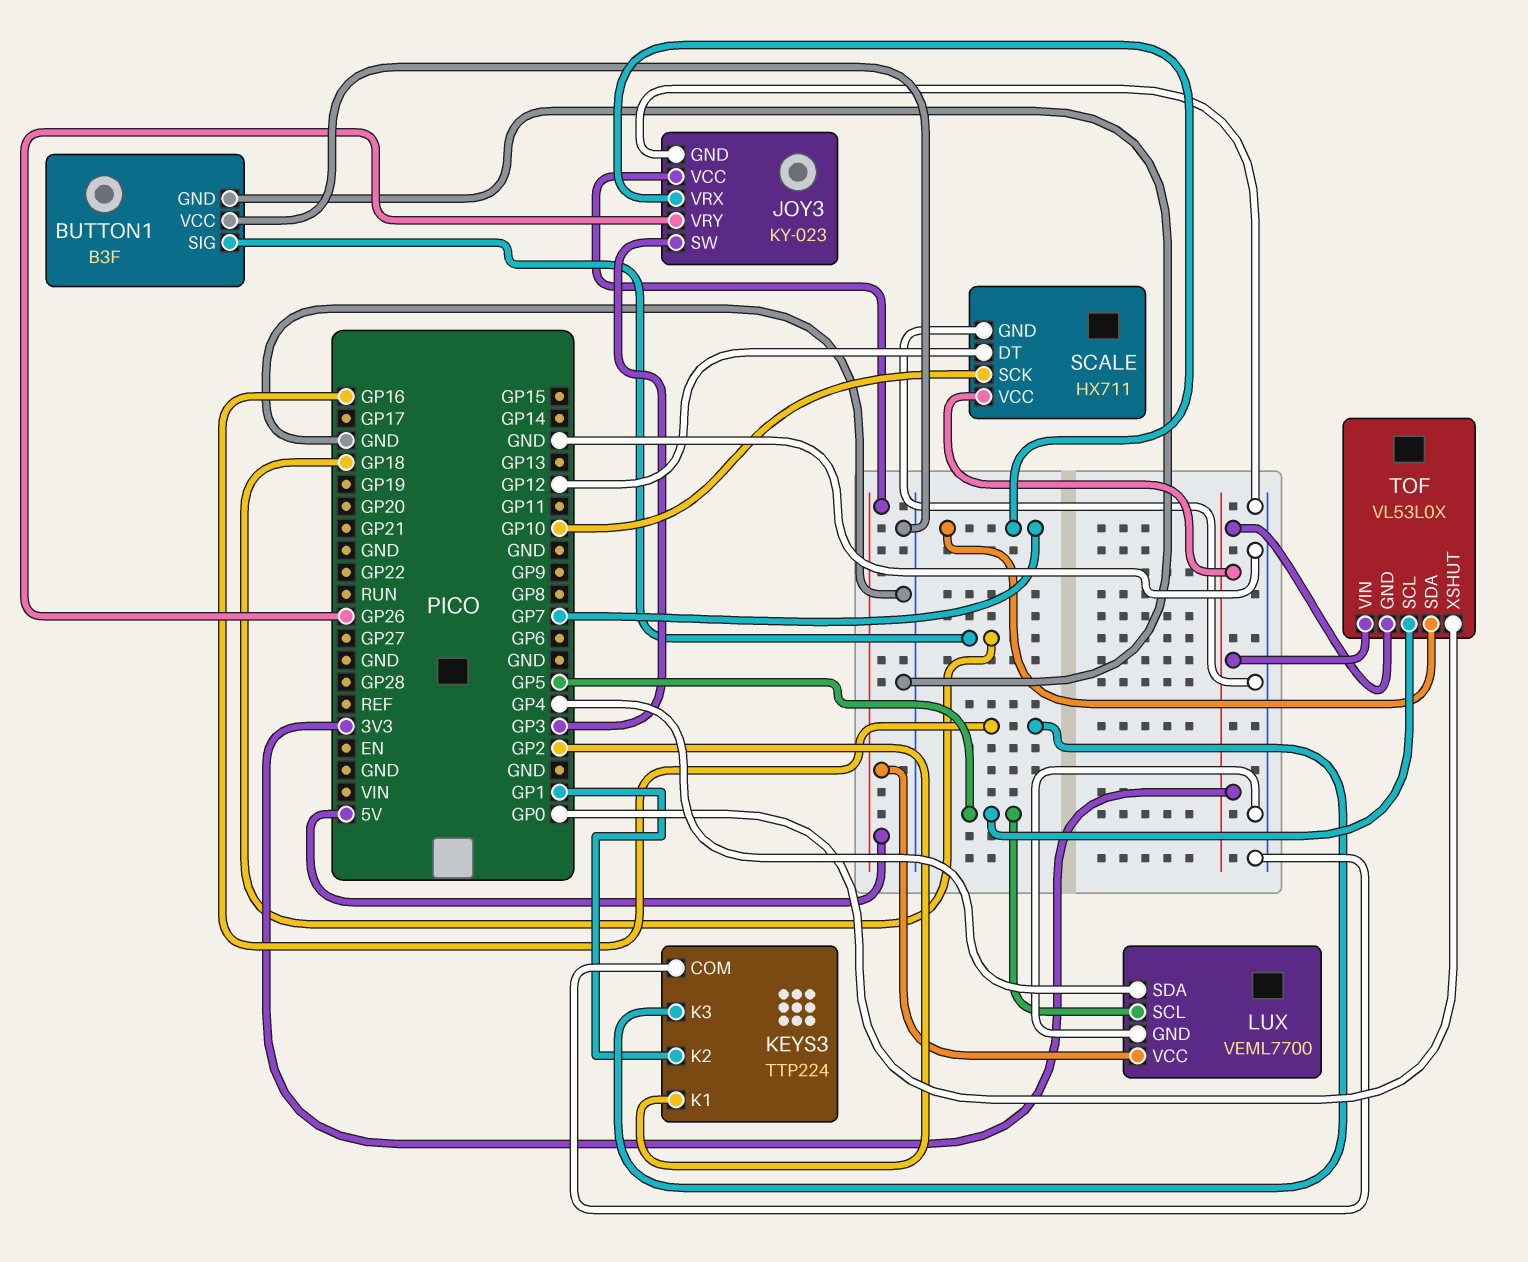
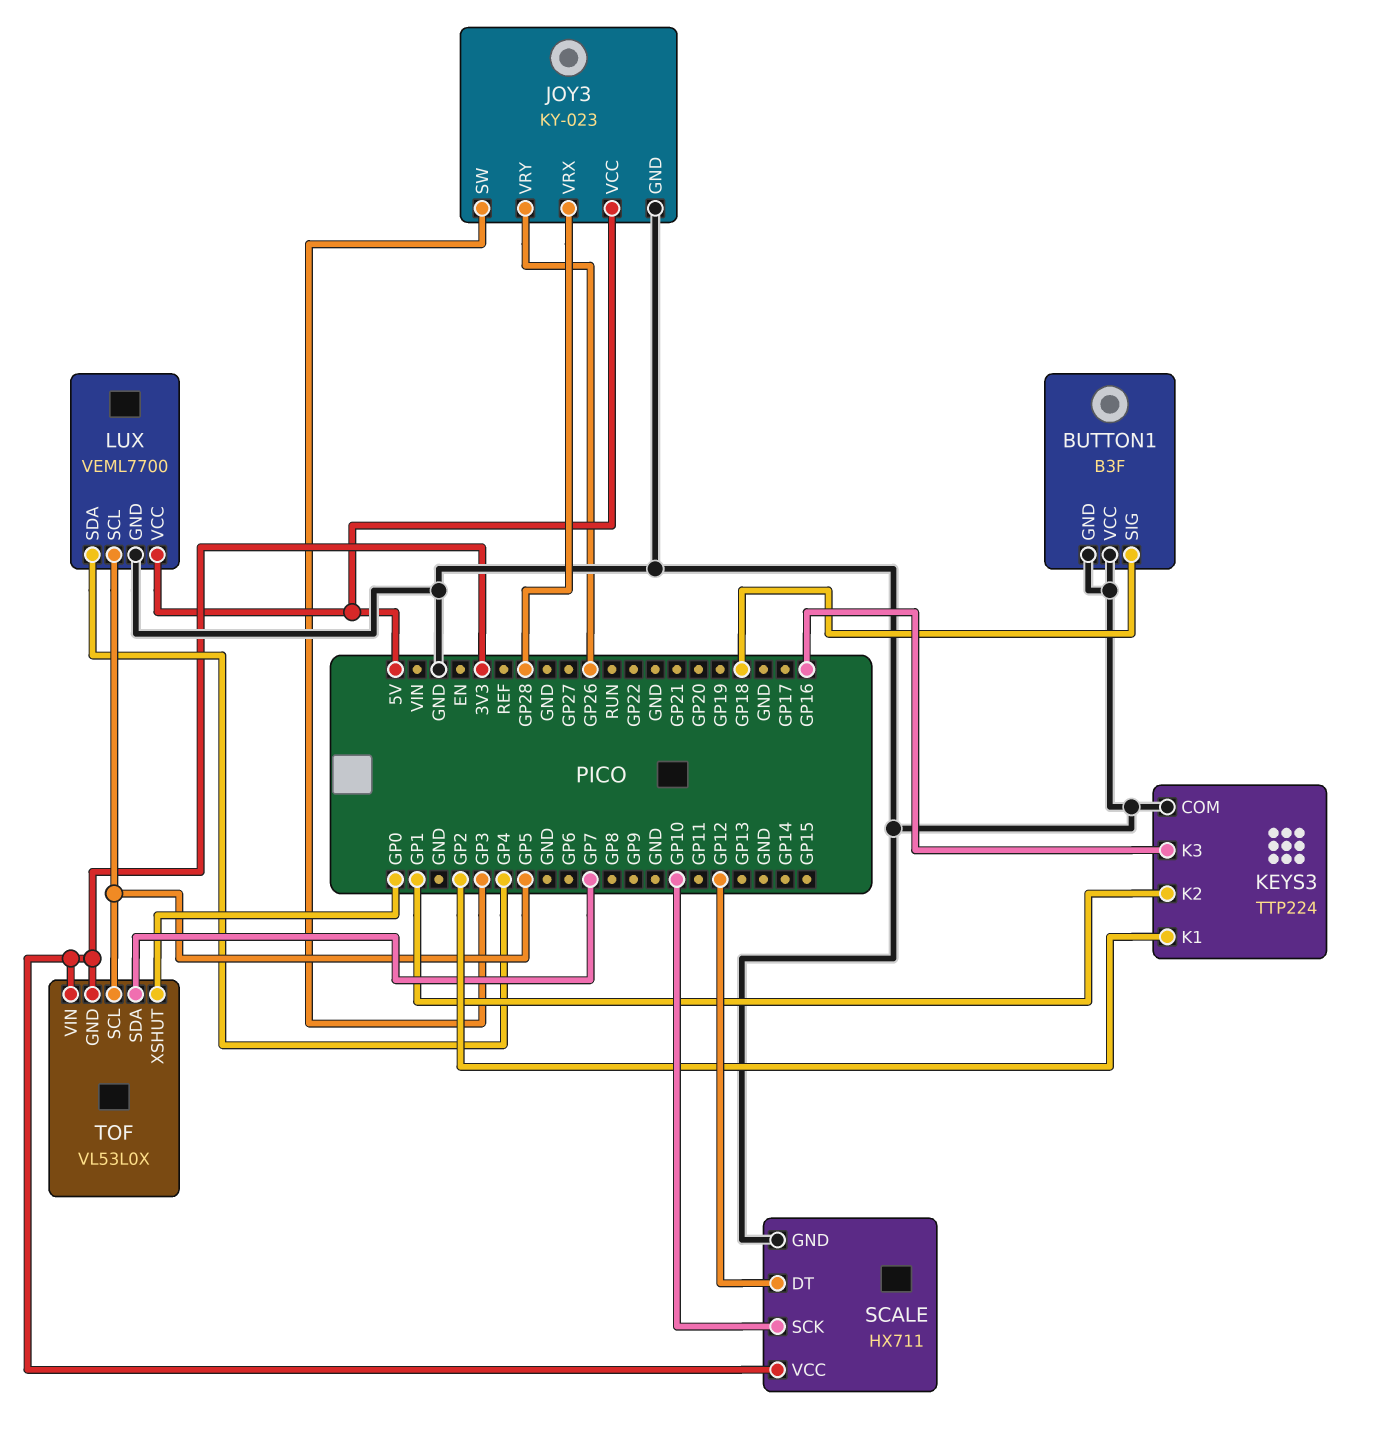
JOY3 pin VRX: GP7 -> GP28

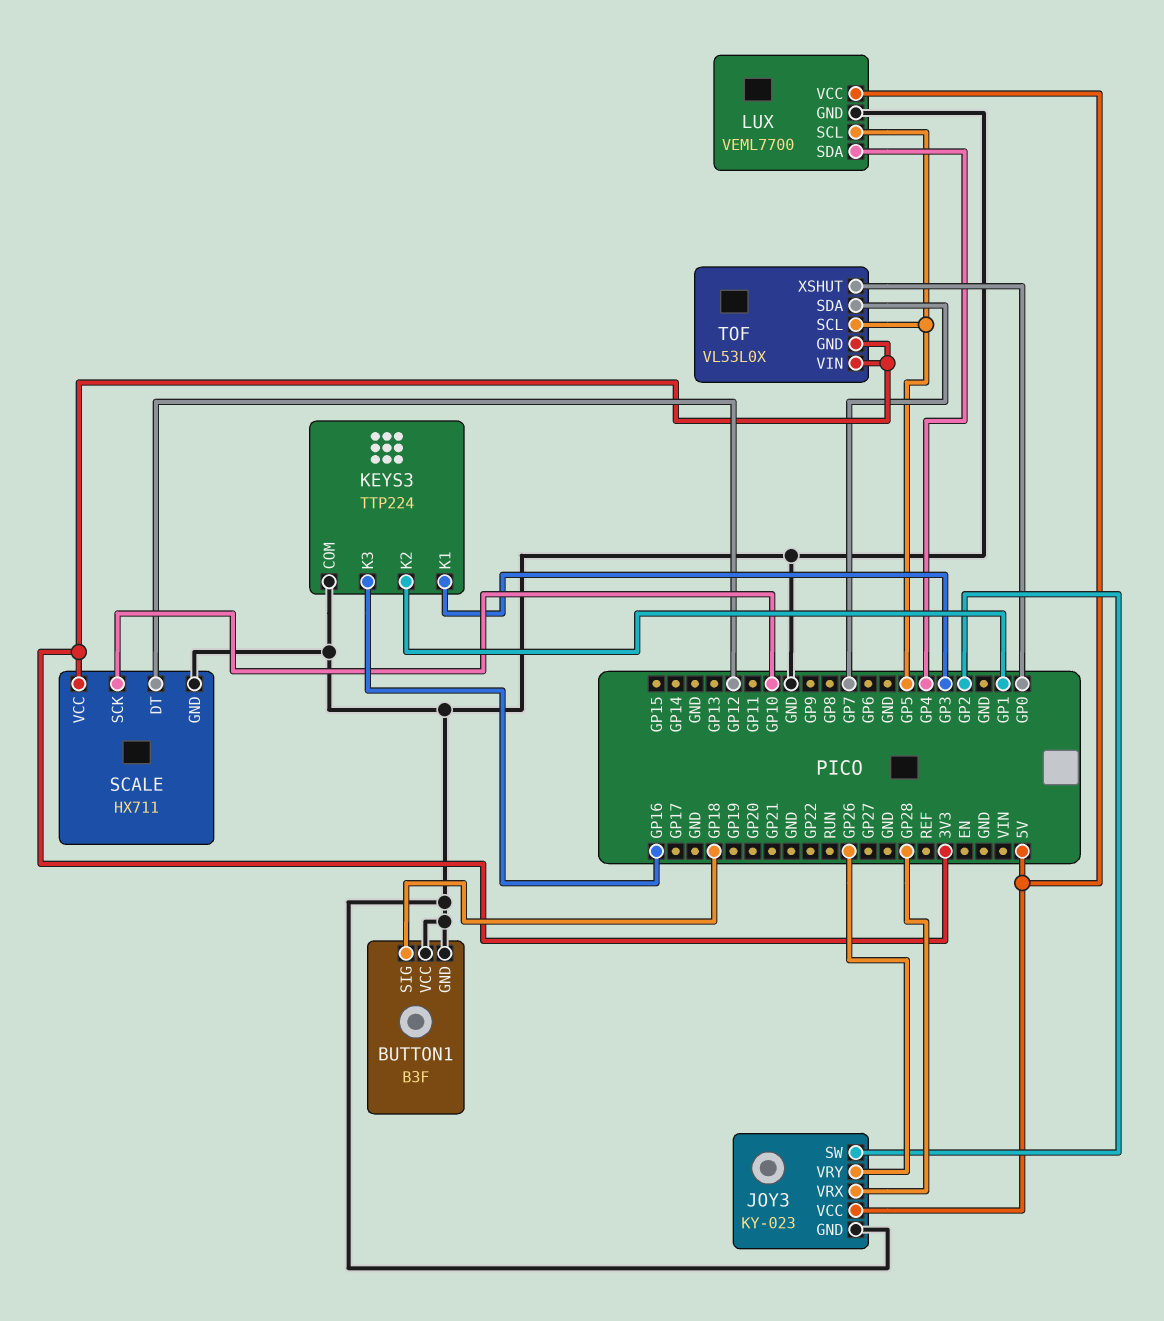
JOY3 pin SW: GP3 -> GP2
KEYS3 pin K1: GP2 -> GP3

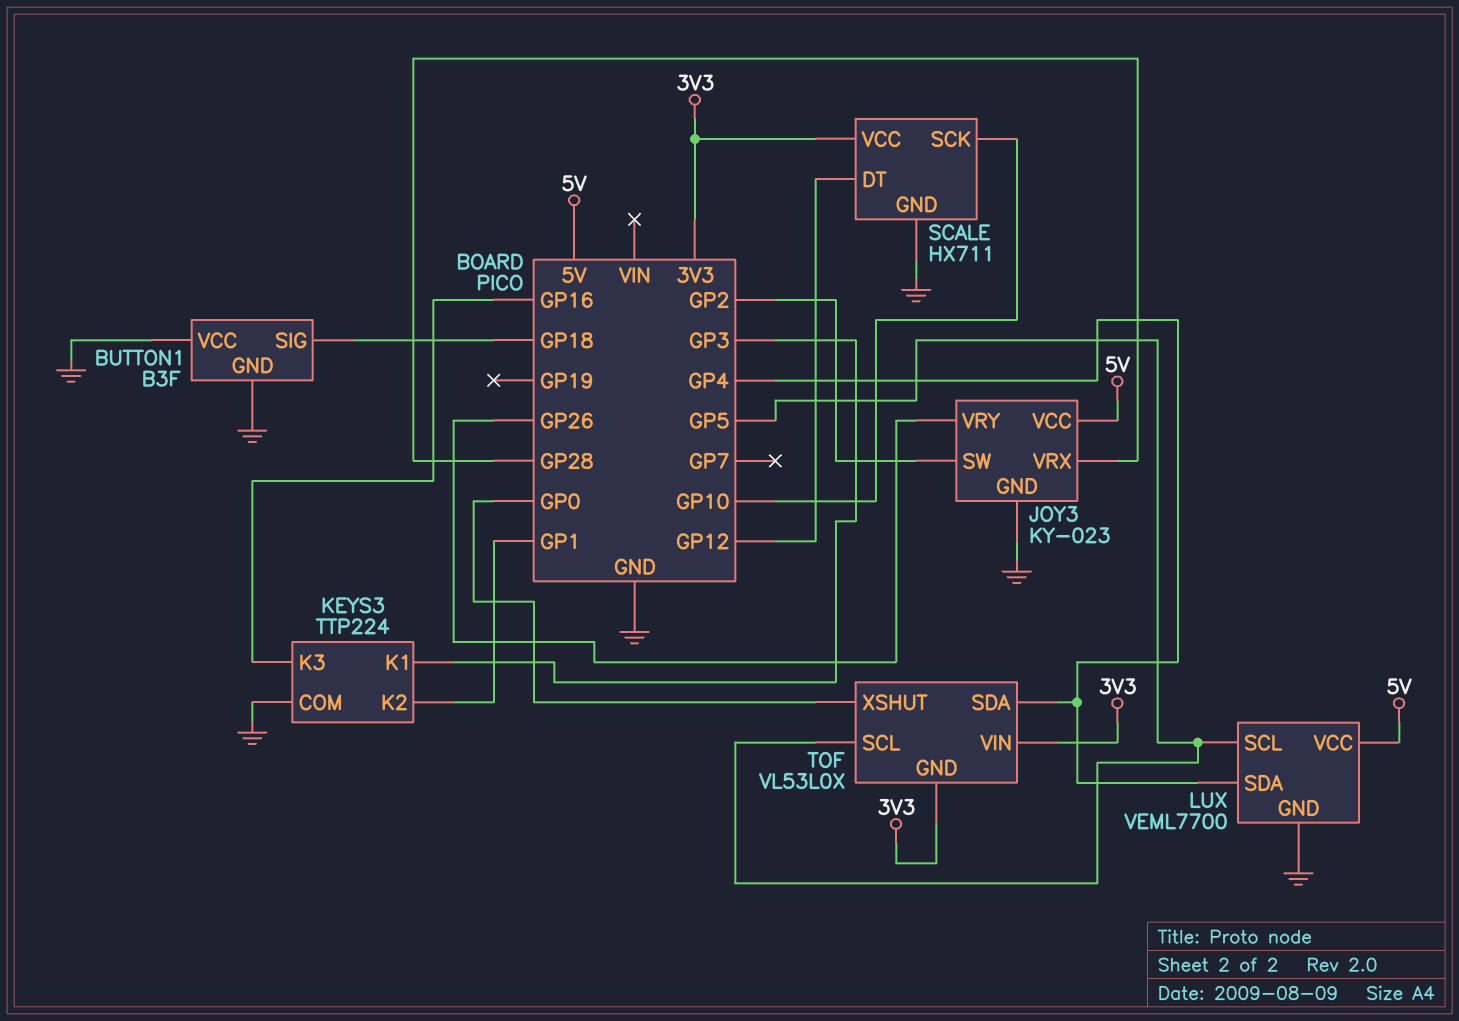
TOF pin SDA: GP7 -> GP4

